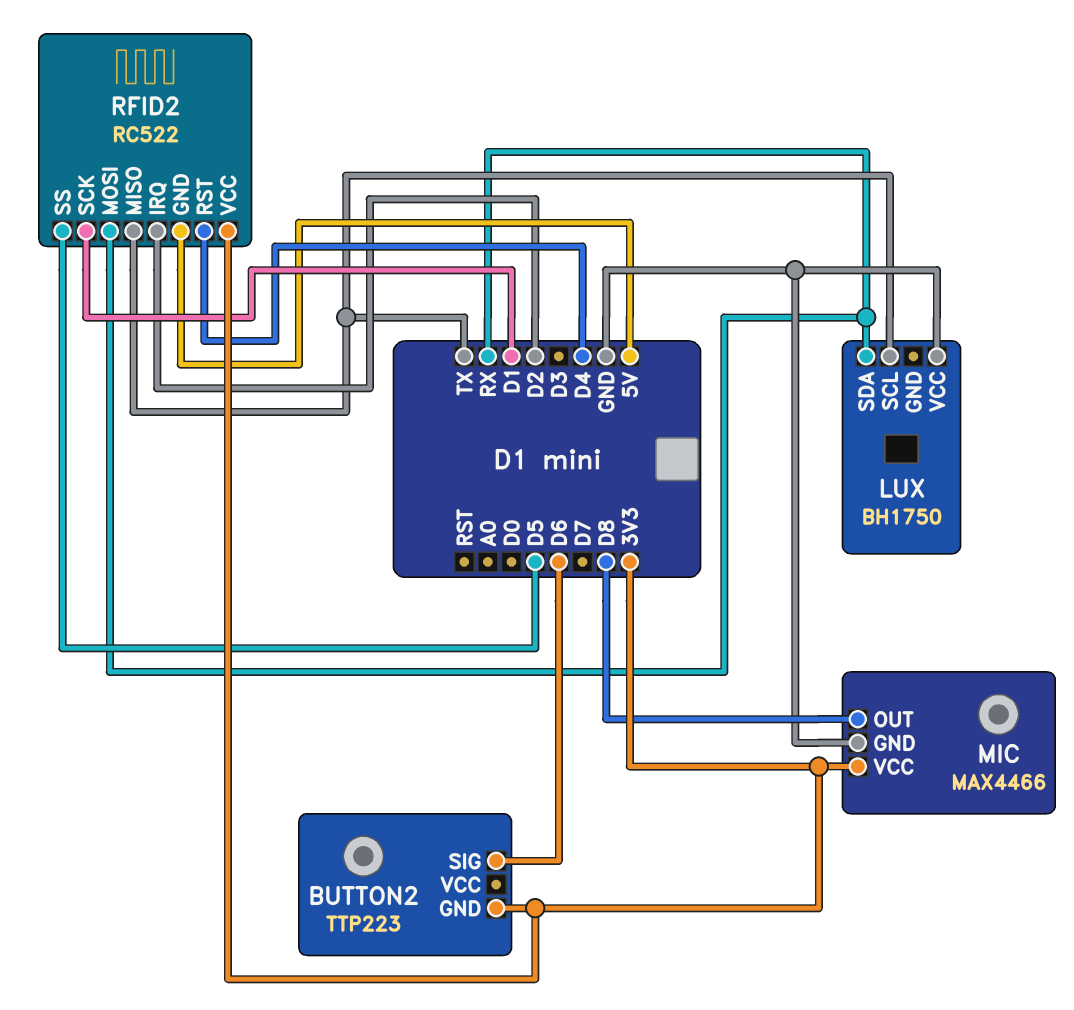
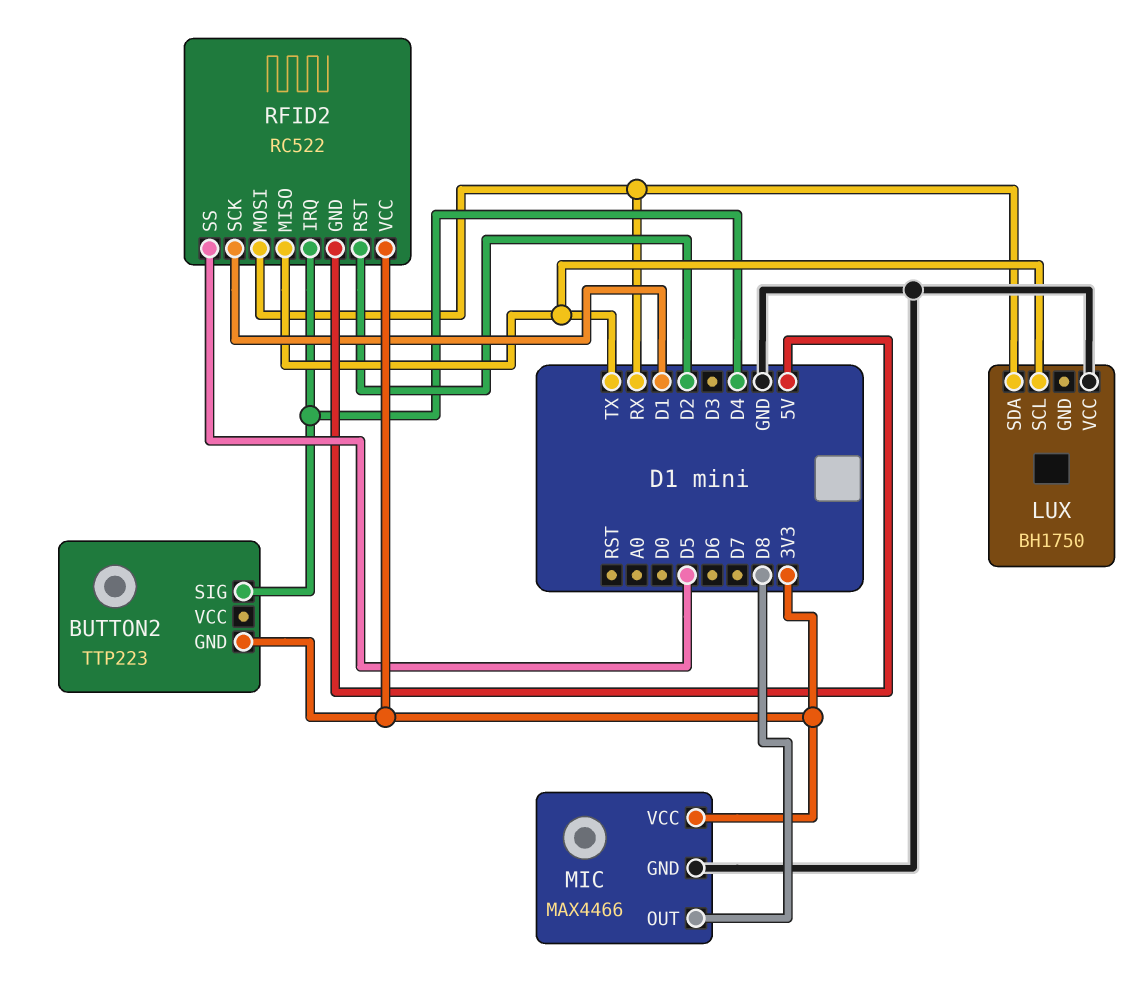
BUTTON2 pin SIG: D6 -> D4
RFID2 pin IRQ: D2 -> D4
RFID2 pin RST: D4 -> D2

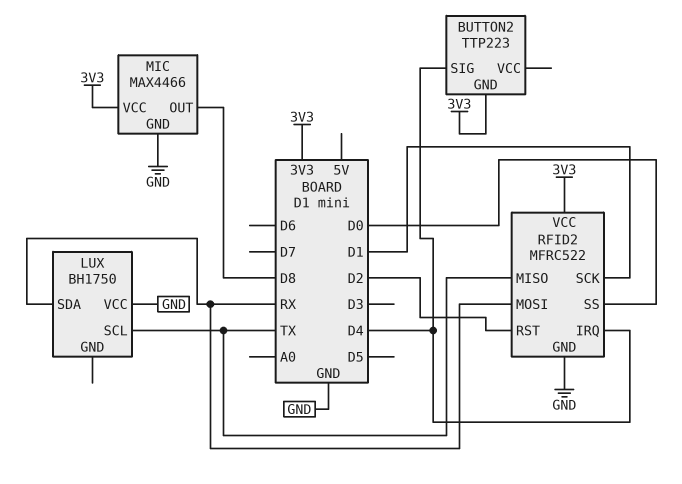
RFID2: RC522 -> MFRC522
RFID2 pin GND: 5V -> GND
RFID2 pin SS: D5 -> D0

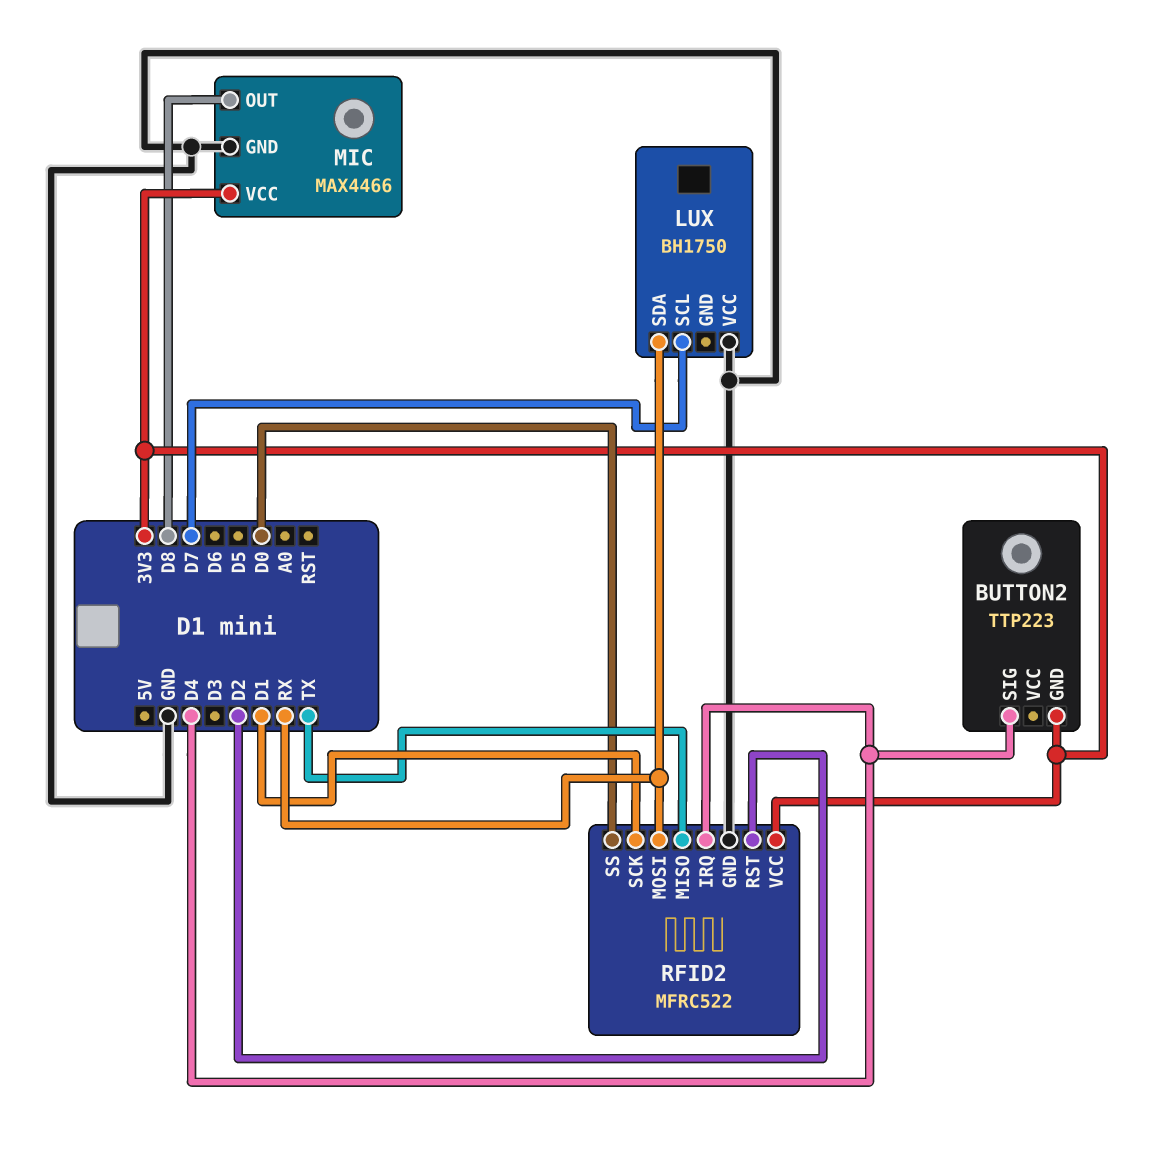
LUX pin SCL: TX -> D7

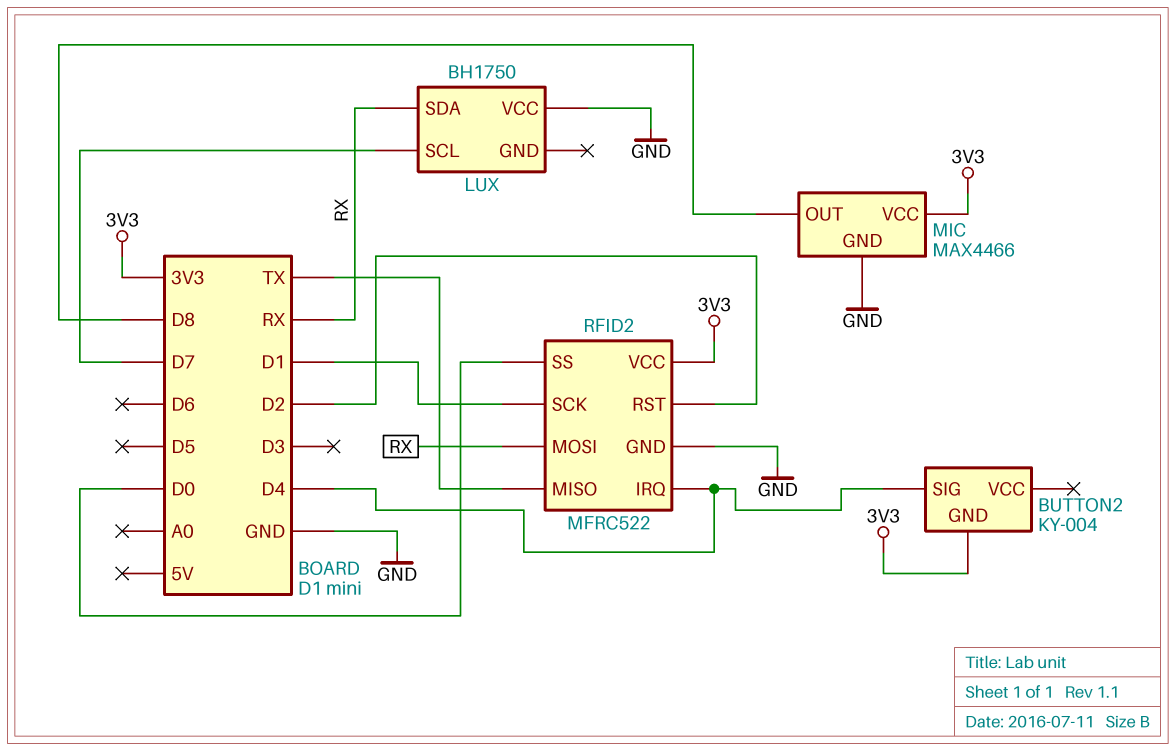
BUTTON2: TTP223 -> KY-004

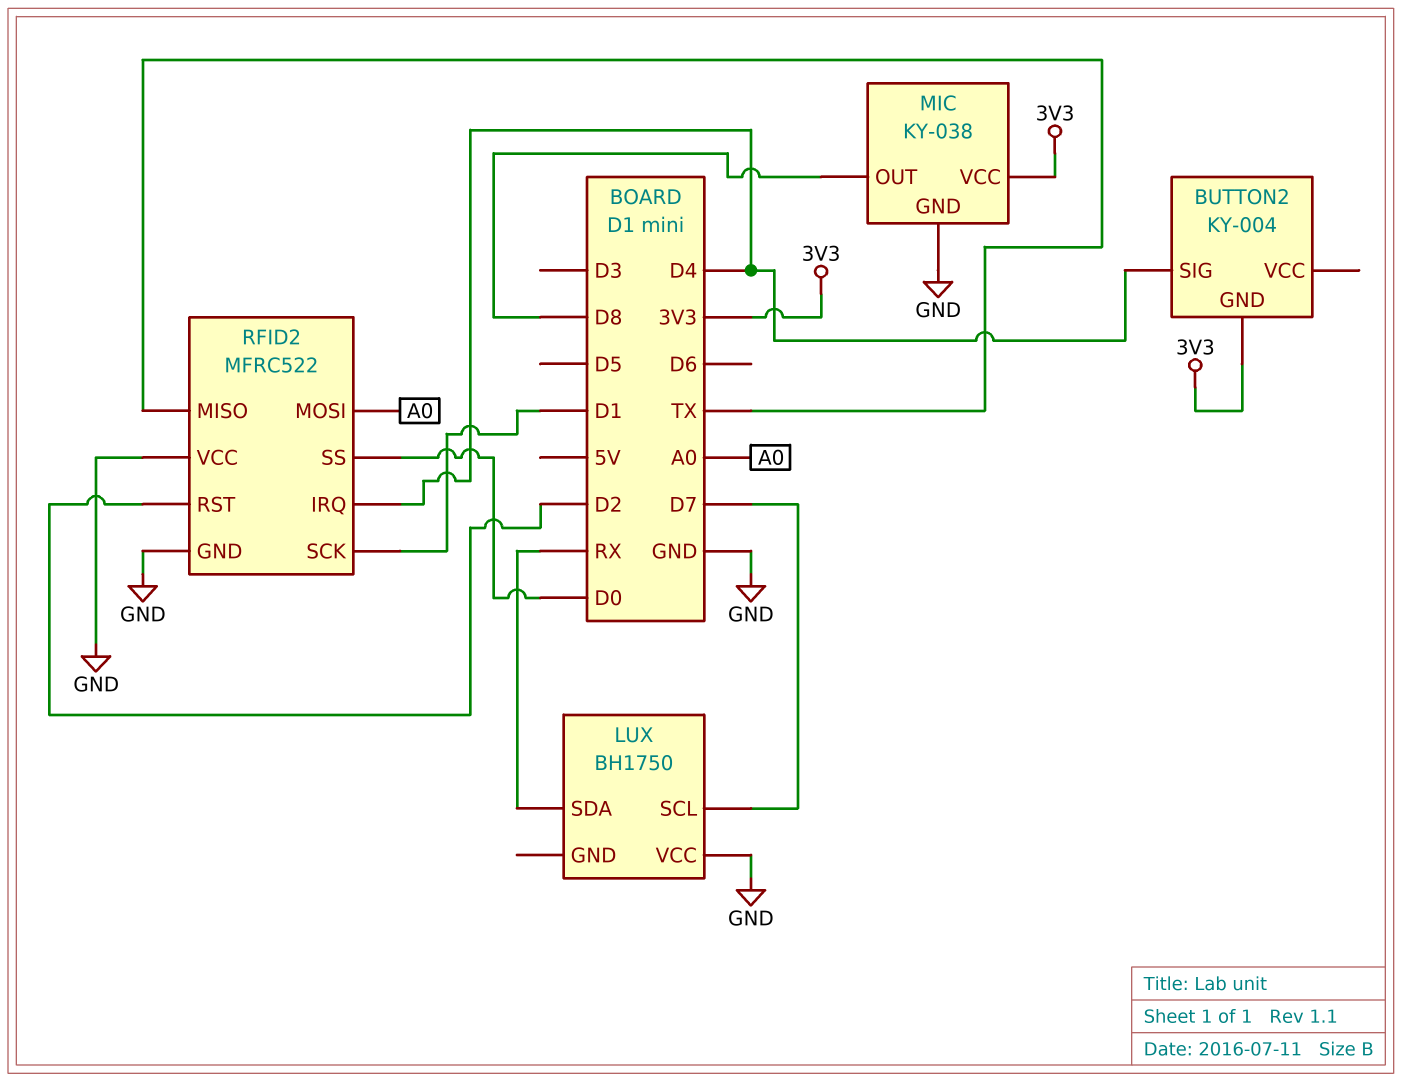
MIC: MAX4466 -> KY-038
RFID2 pin MOSI: RX -> A0
RFID2 pin VCC: 3V3 -> GND

